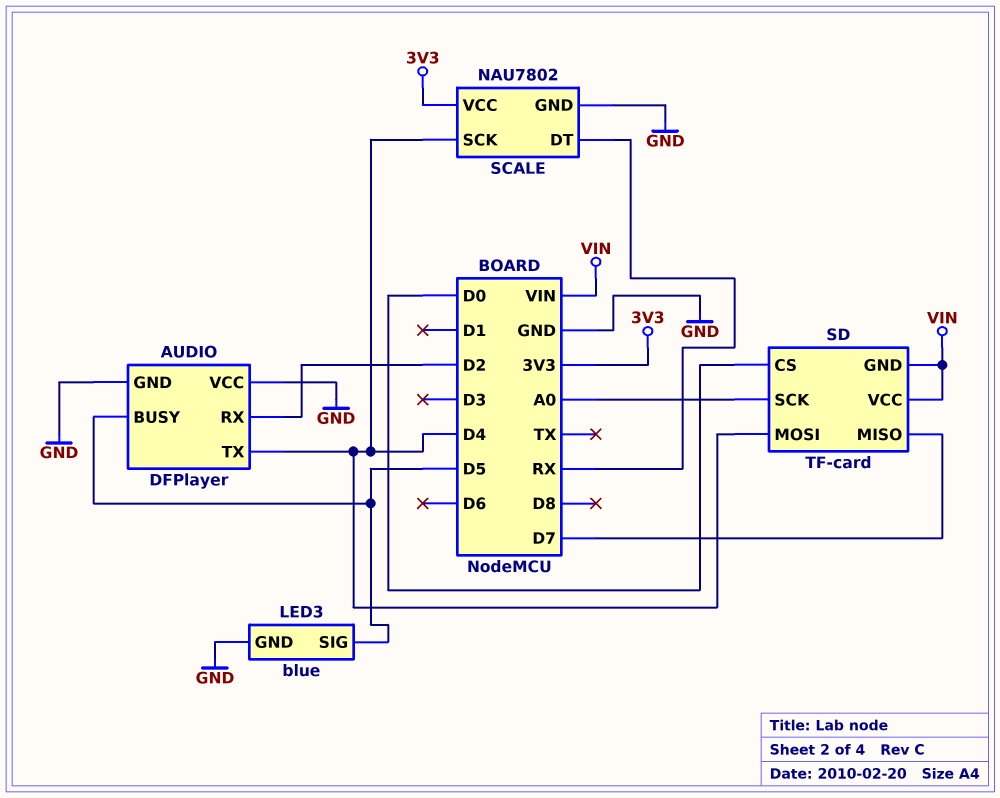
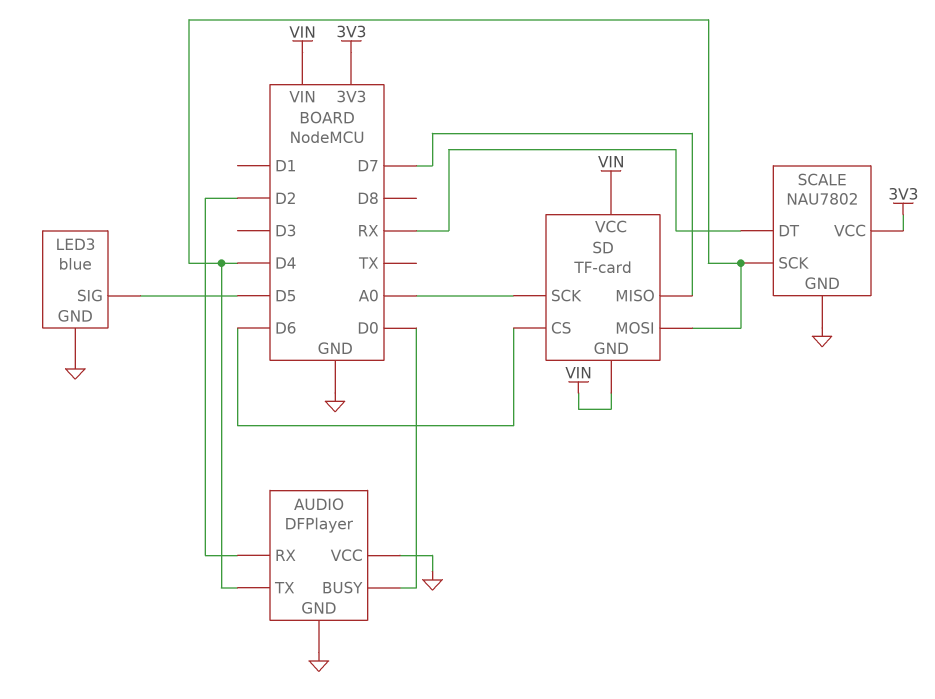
AUDIO pin BUSY: D5 -> D0
SD pin CS: D0 -> D6

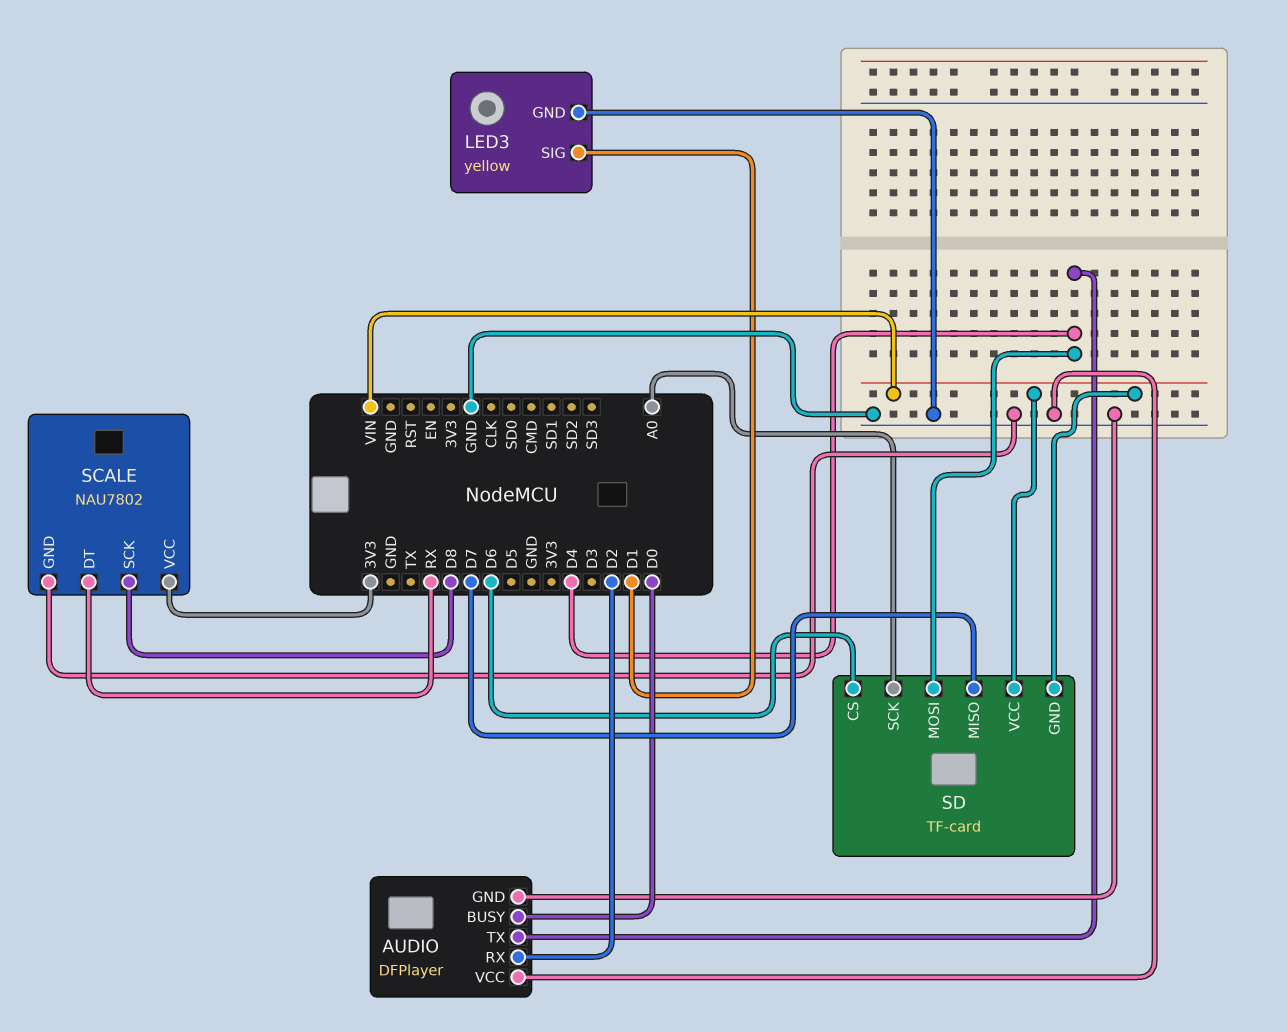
LED3: blue -> yellow
LED3 pin SIG: D5 -> D1
SCALE pin SCK: D4 -> D8

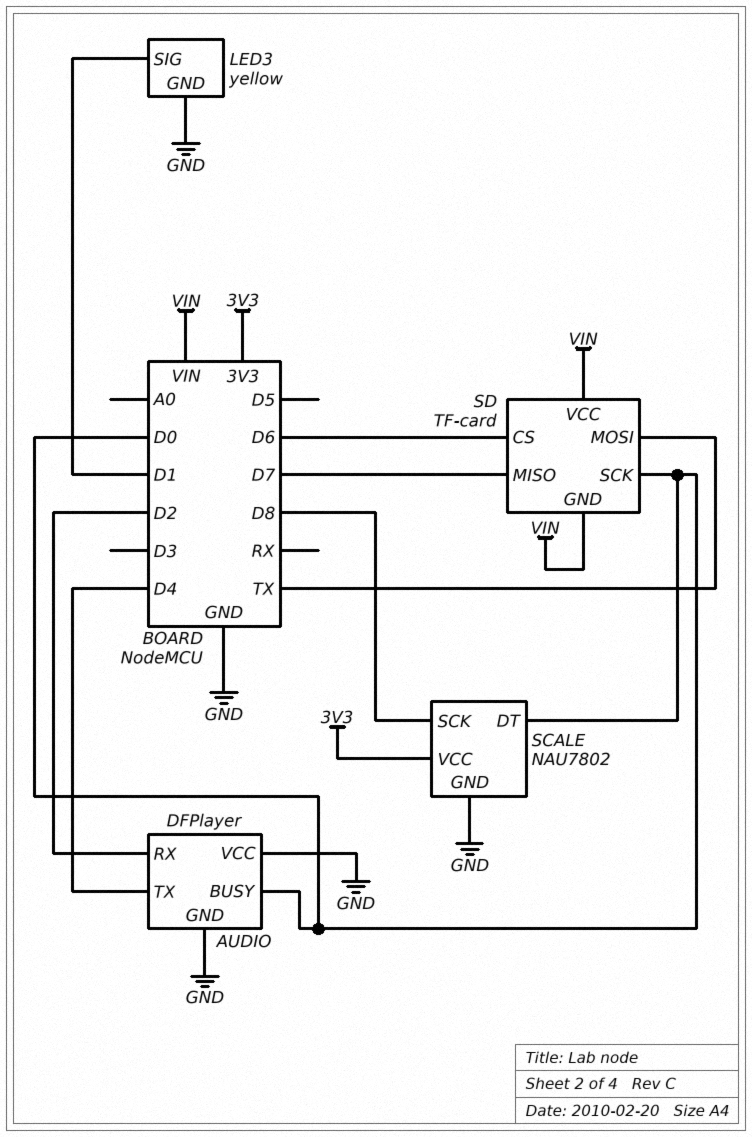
SCALE pin DT: RX -> D0
SD pin MOSI: D4 -> TX
SD pin SCK: A0 -> D0

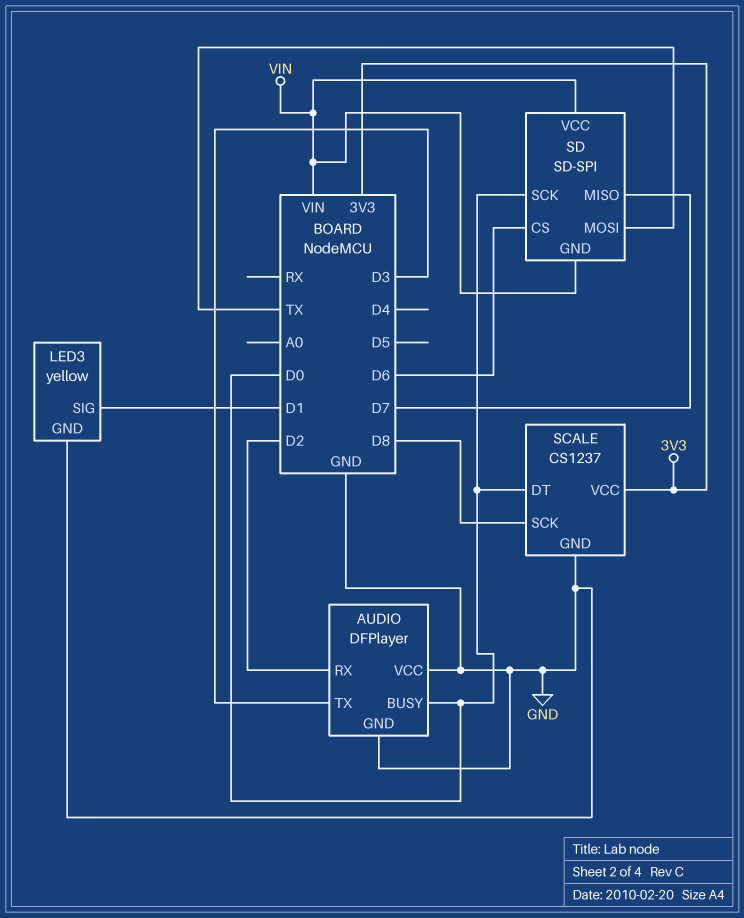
AUDIO pin TX: D4 -> D3
SCALE: NAU7802 -> CS1237
SD: TF-card -> SD-SPI

